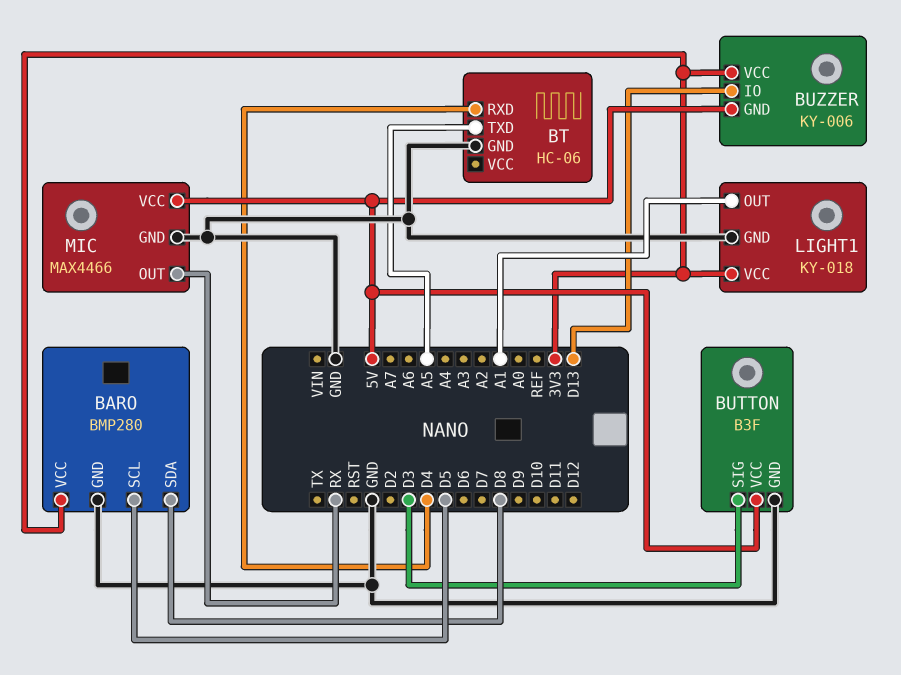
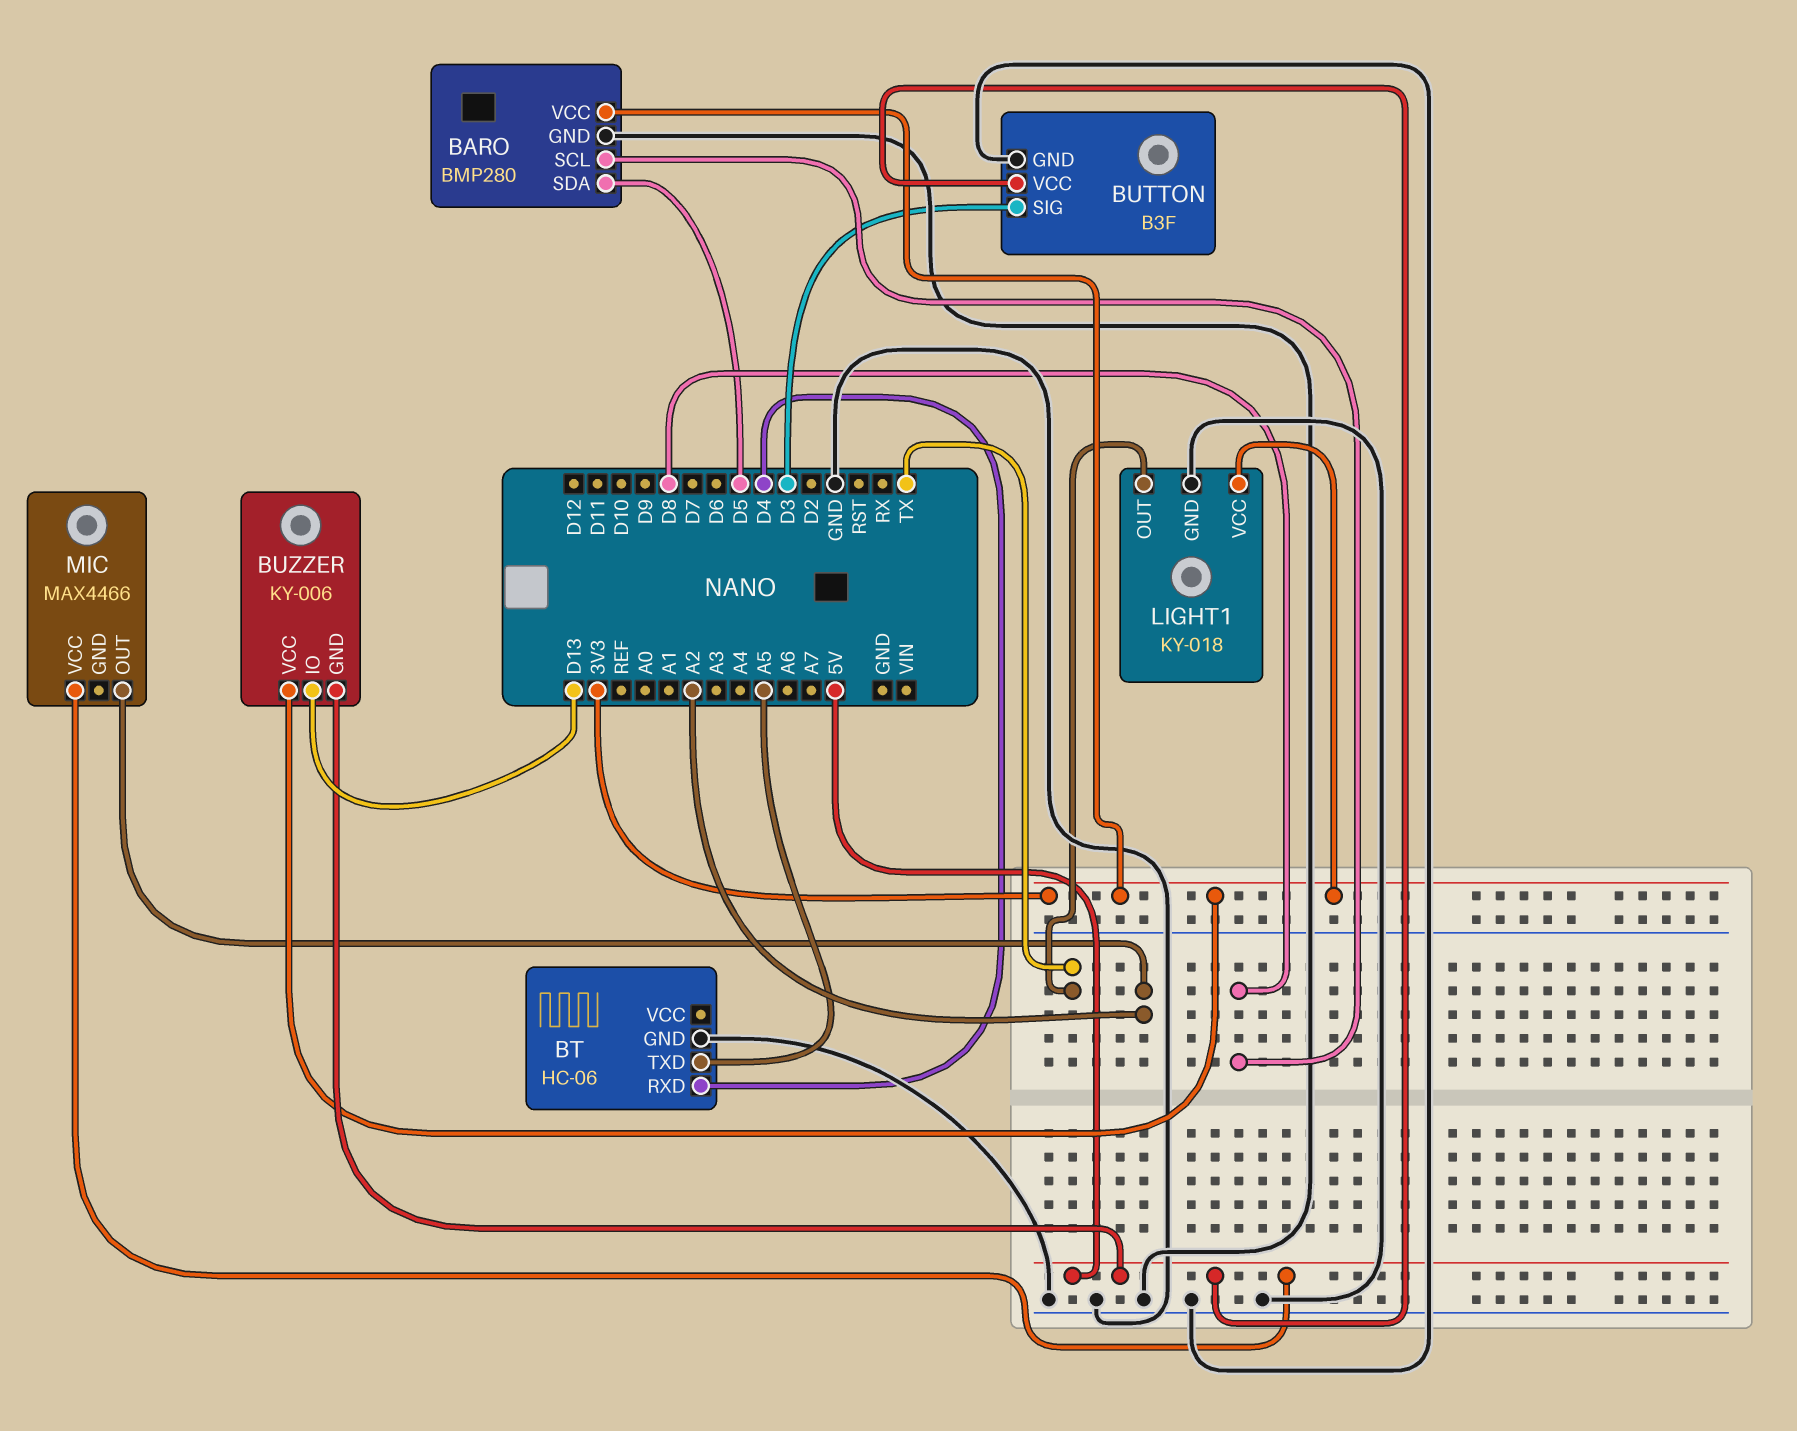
BARO pin SCL: D5 -> D8
BARO pin SDA: D8 -> D5
LIGHT1 pin OUT: A1 -> TX
MIC pin GND: GND -> none
MIC pin OUT: RX -> A2

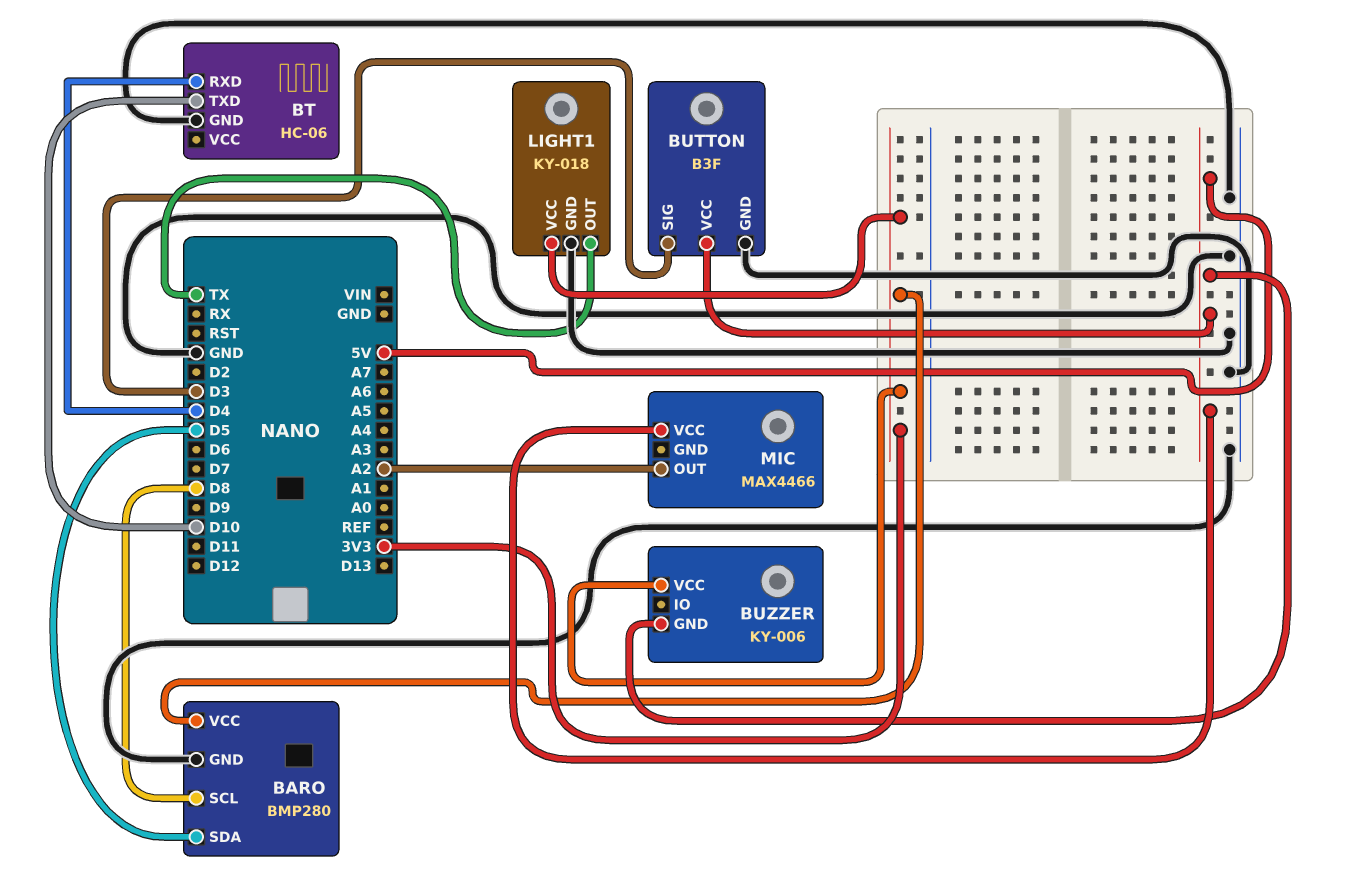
BT pin TXD: A5 -> D10
BUZZER pin IO: D13 -> none

